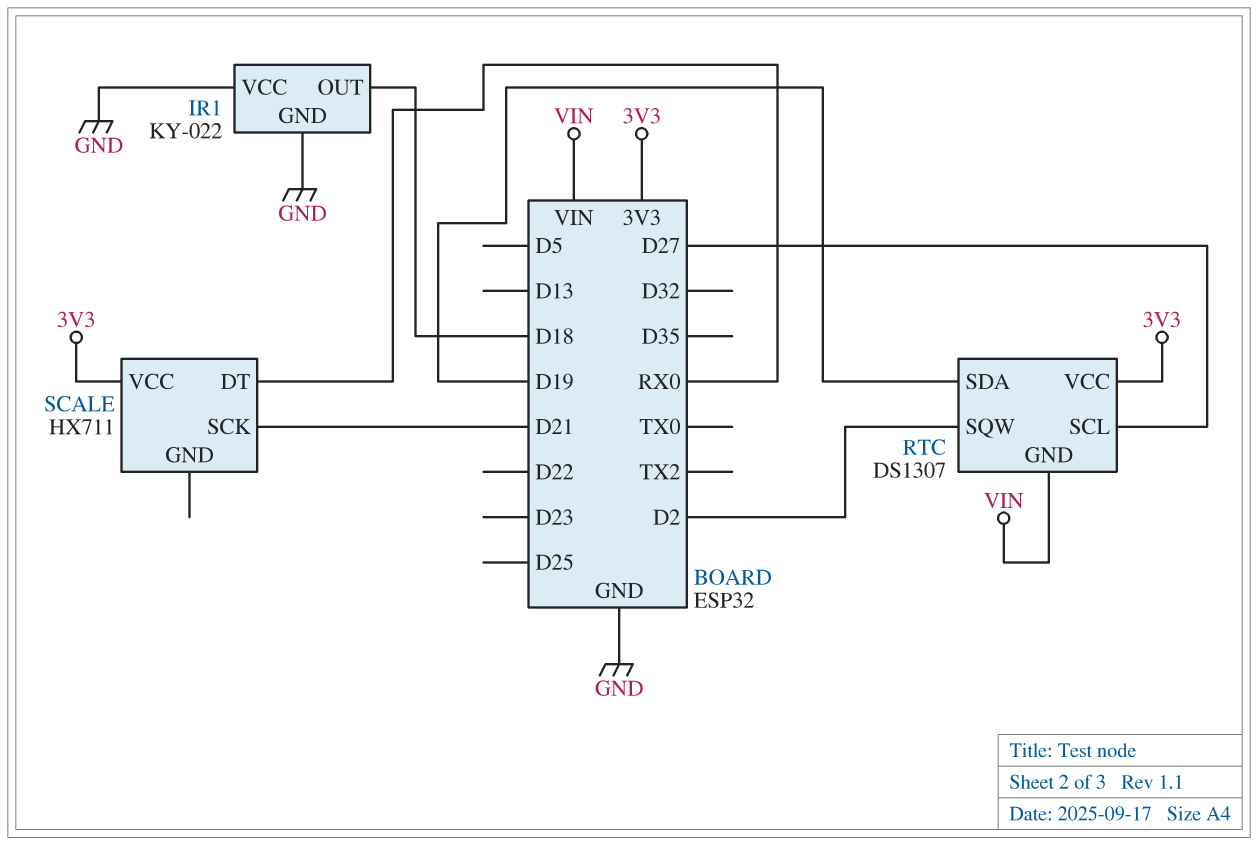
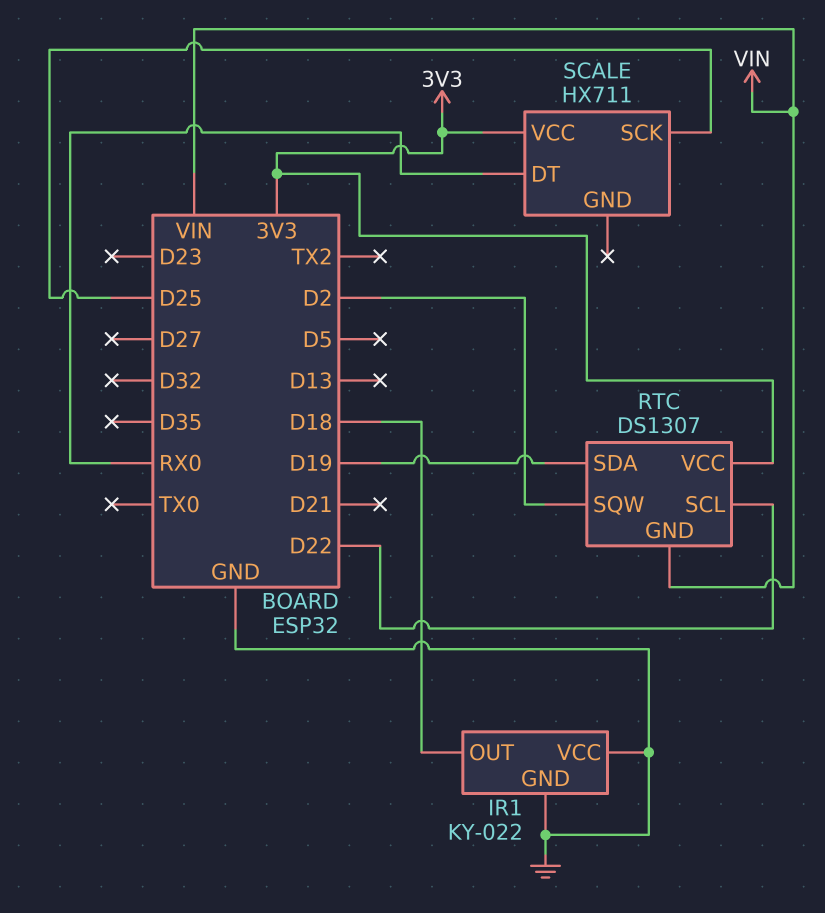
RTC pin SCL: D27 -> D22
SCALE pin SCK: D21 -> D25

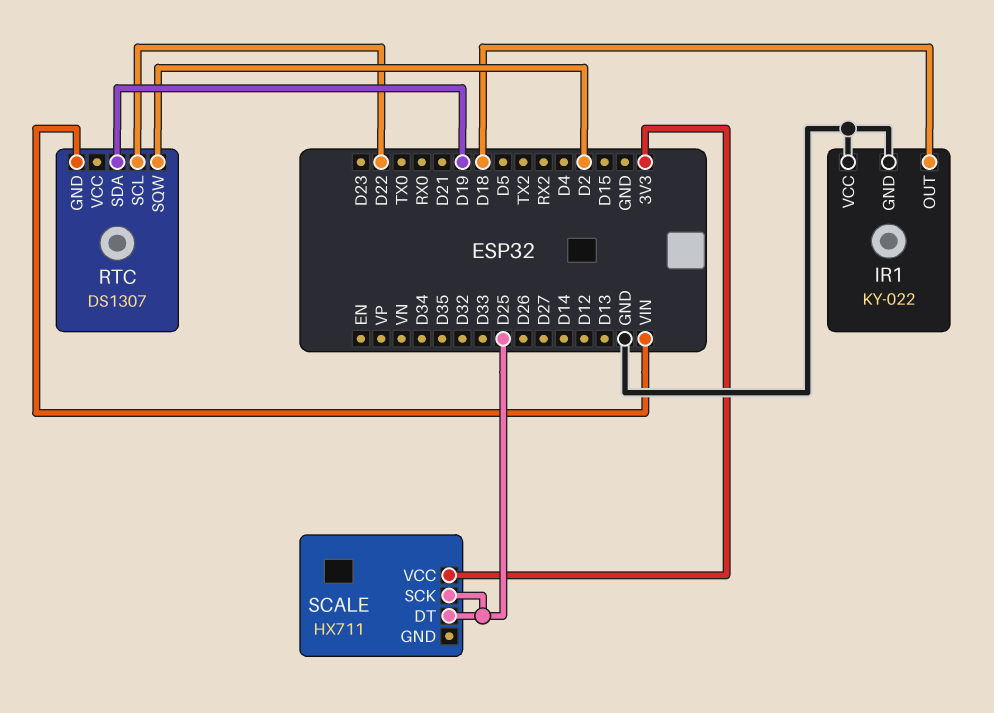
RTC pin VCC: 3V3 -> none
SCALE pin DT: RX0 -> D25

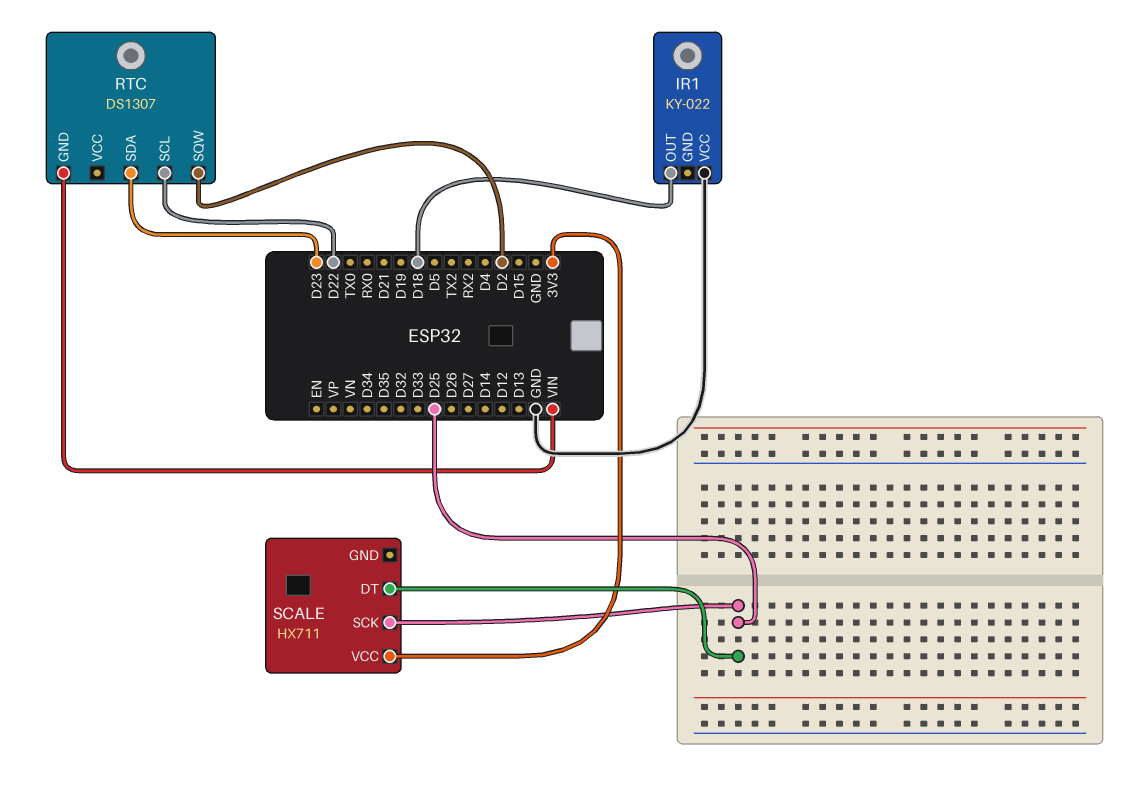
IR1 pin GND: GND -> none
RTC pin SDA: D19 -> D23

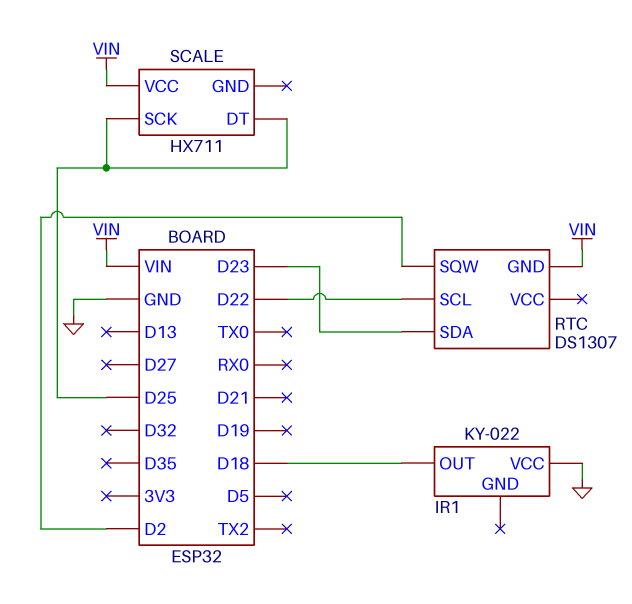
SCALE pin VCC: 3V3 -> VIN

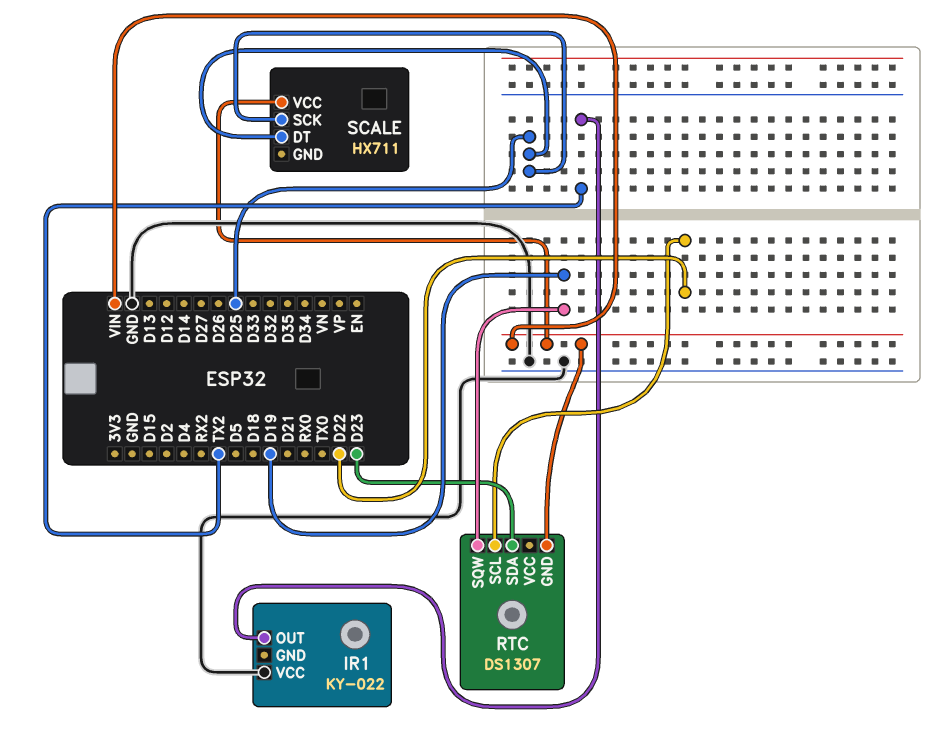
IR1 pin OUT: D18 -> TX2
RTC pin SQW: D2 -> D19

